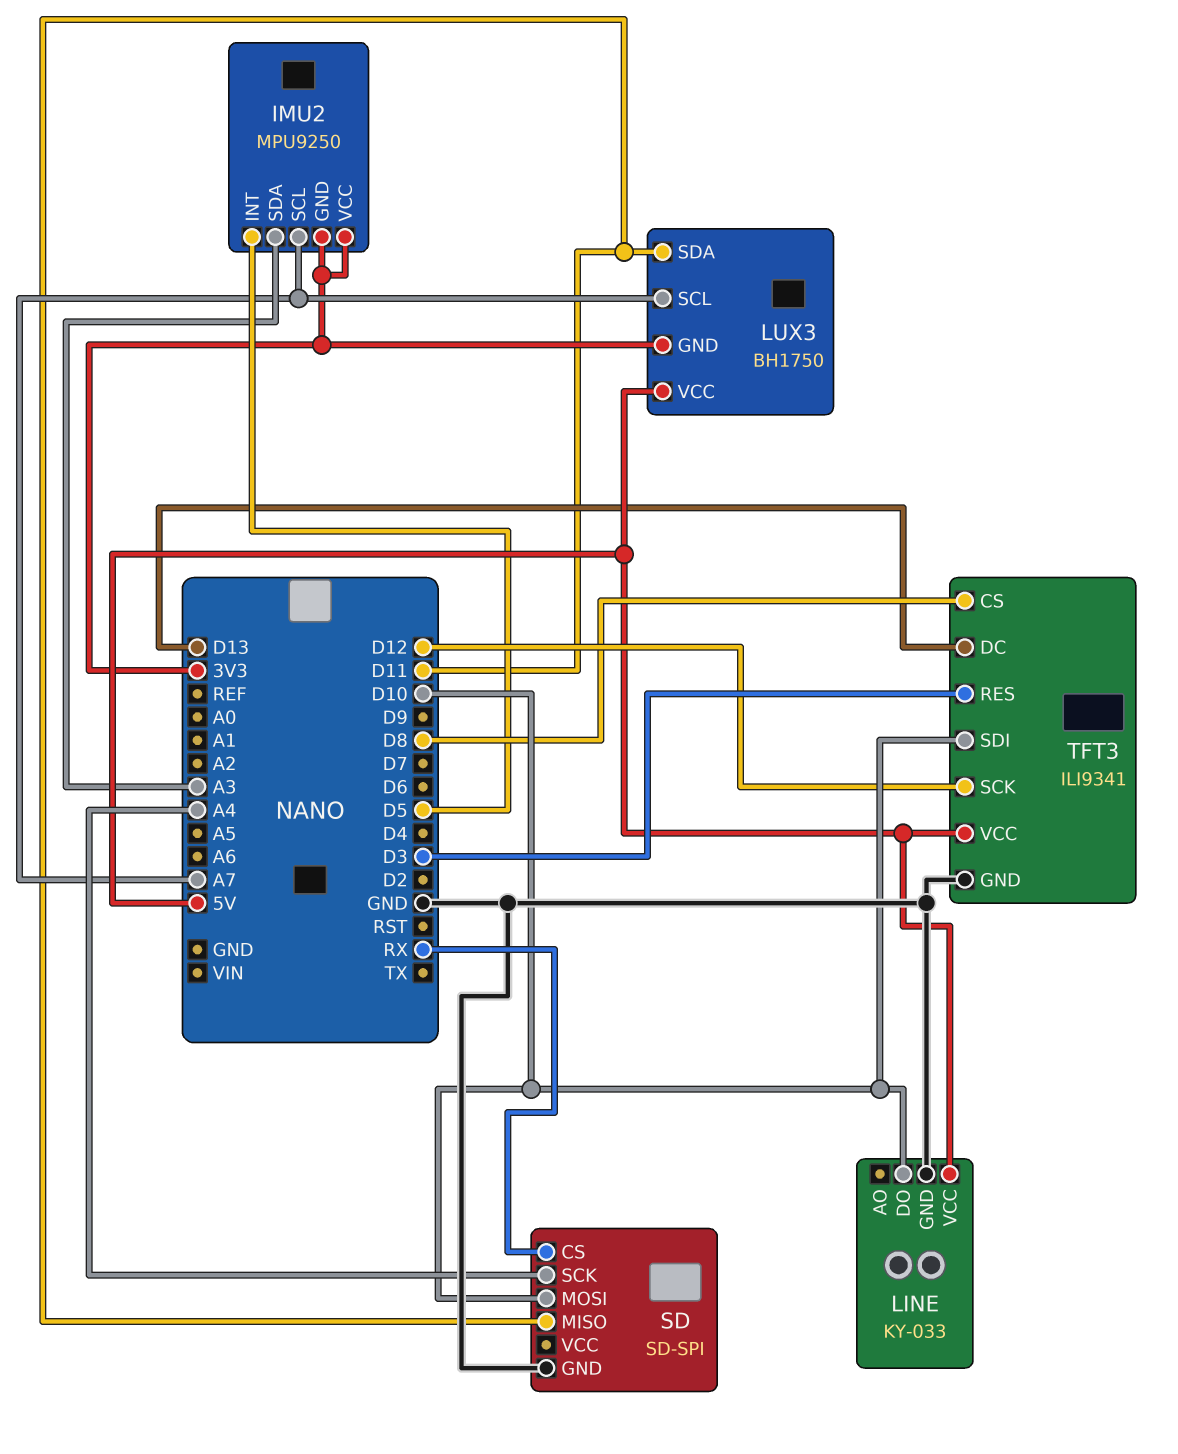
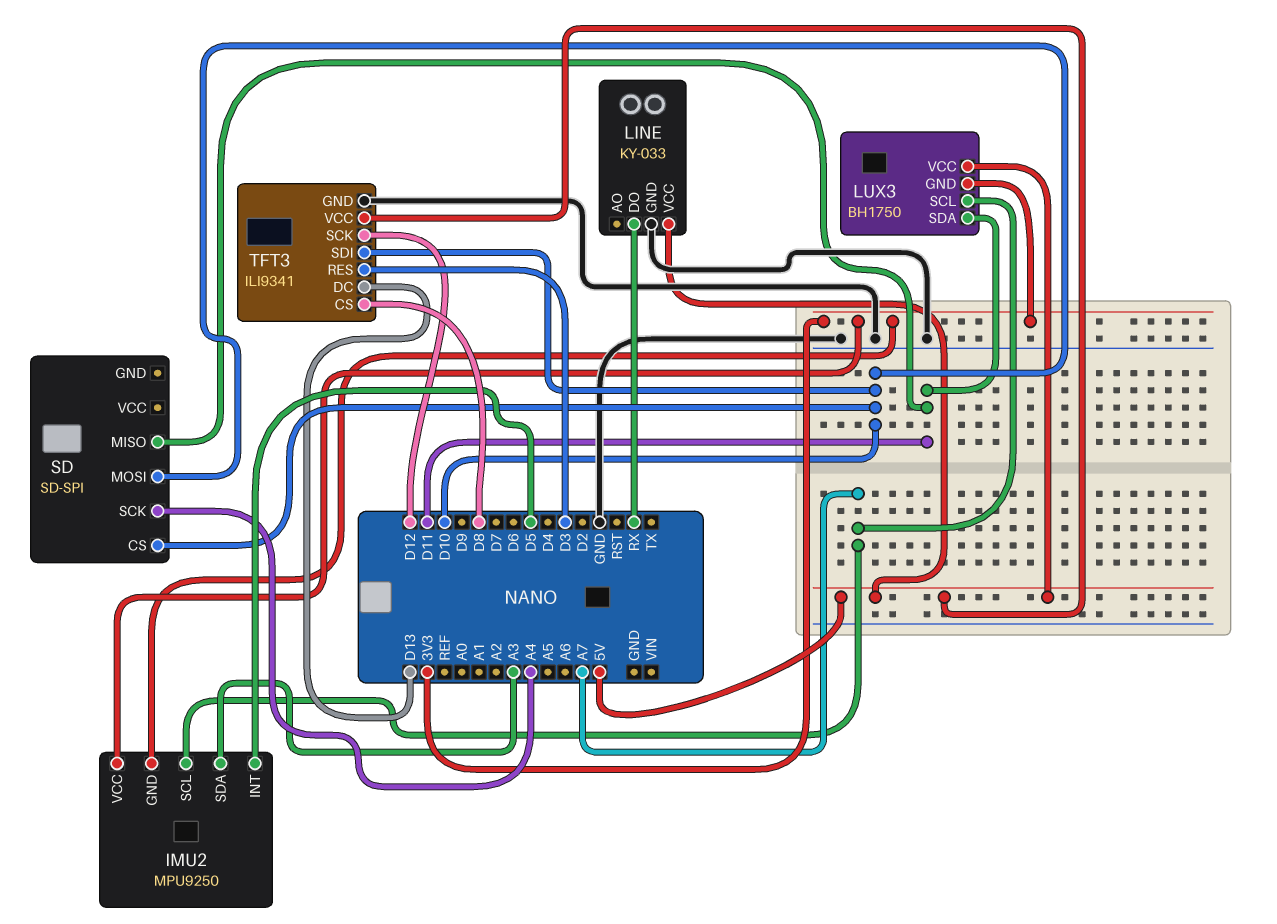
LINE pin DO: D10 -> RX
SD pin CS: RX -> D10
SD pin GND: GND -> none

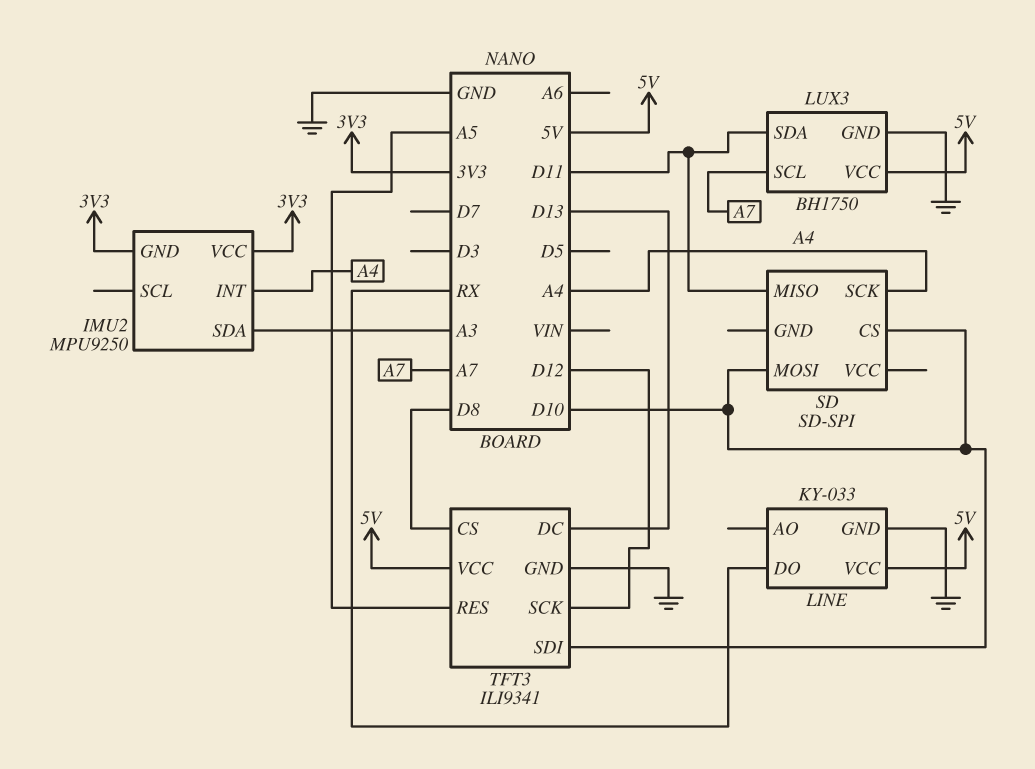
IMU2 pin INT: D5 -> A4
IMU2 pin SCL: A7 -> none
LUX3 pin GND: 3V3 -> GND
TFT3 pin RES: D3 -> A5

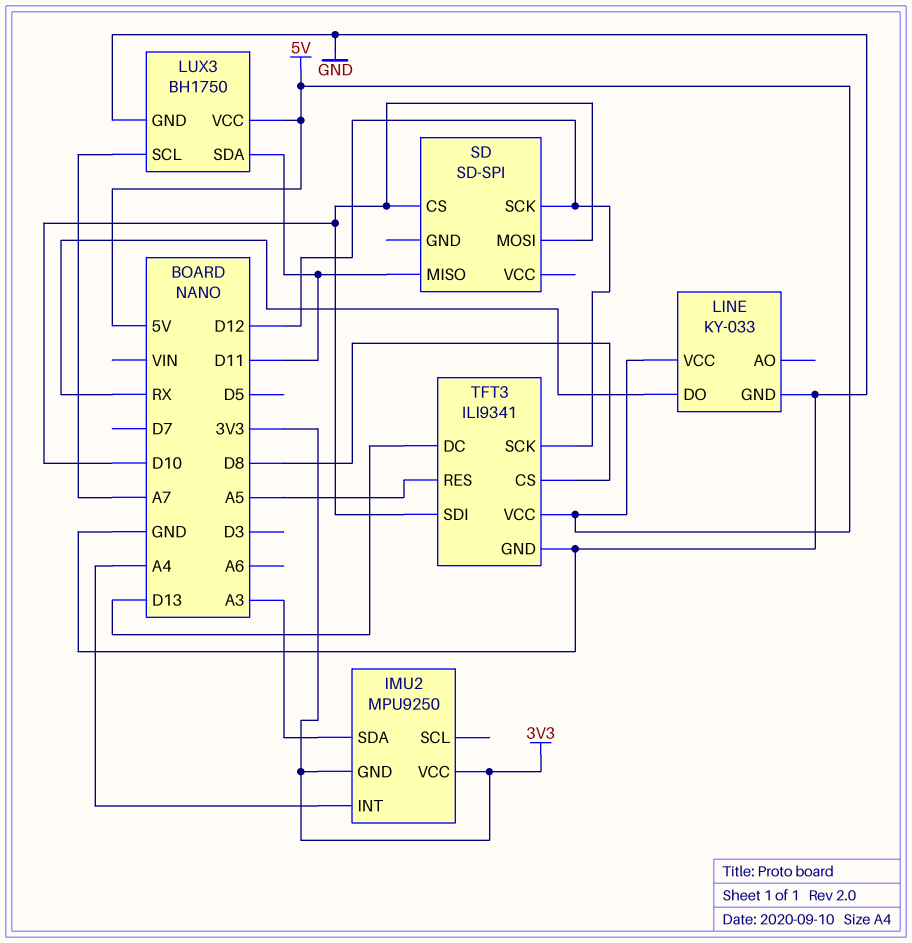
SD pin SCK: A4 -> D12

